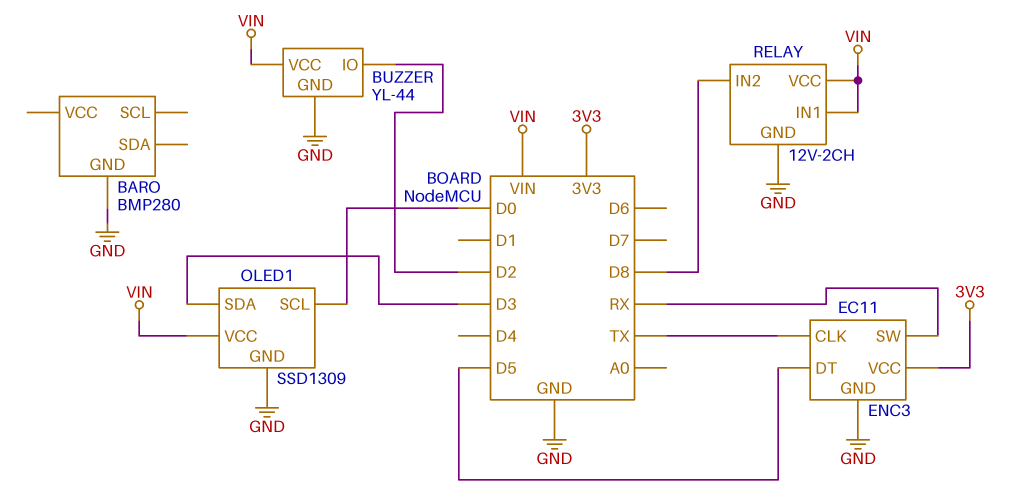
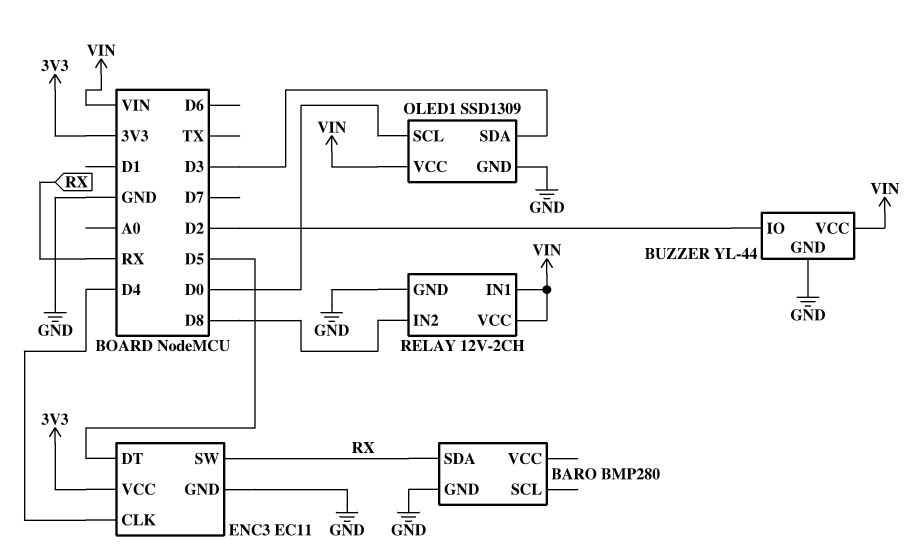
BARO pin SDA: none -> RX
ENC3 pin CLK: TX -> D4

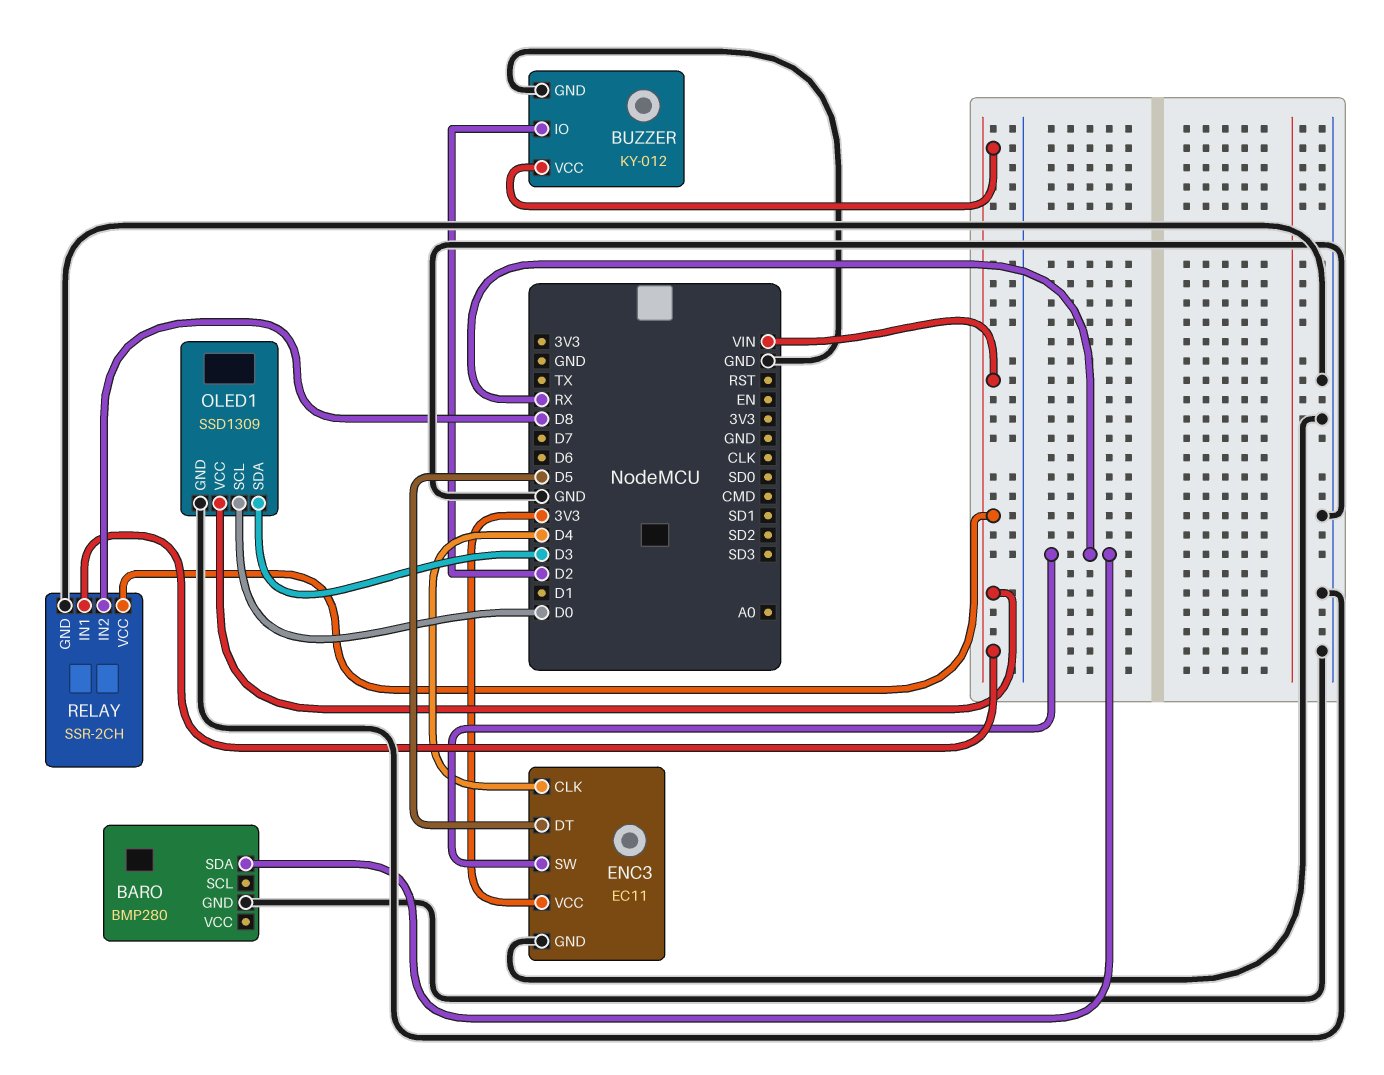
BUZZER: YL-44 -> KY-012
RELAY: 12V-2CH -> SSR-2CH

